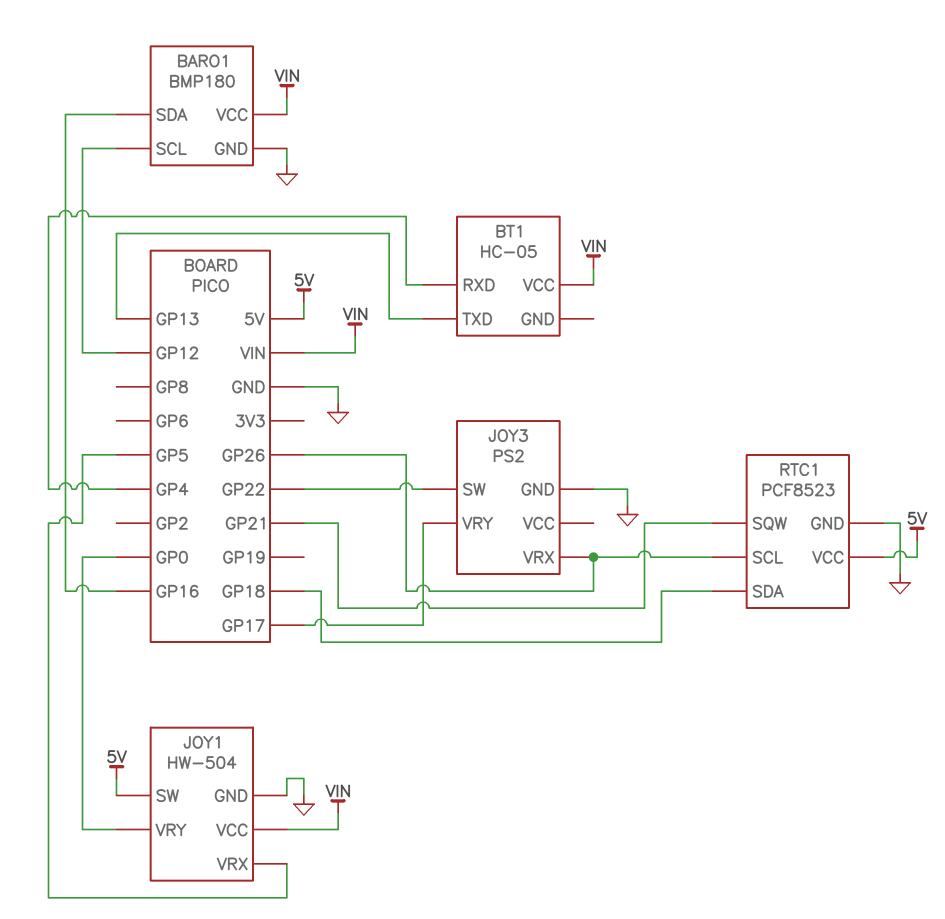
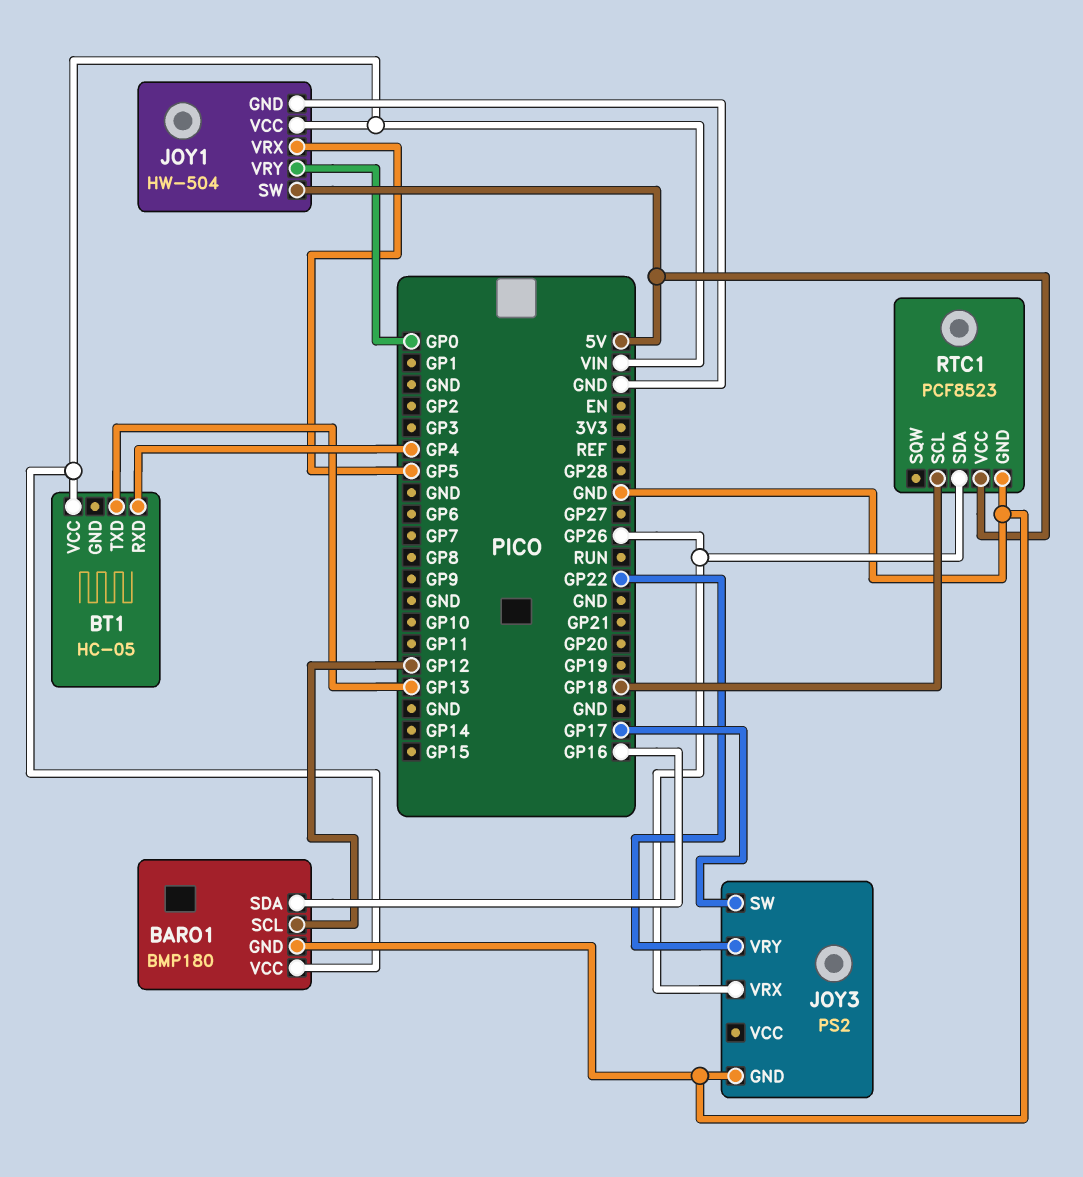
JOY3 pin SW: GP22 -> GP17
JOY3 pin VRY: GP17 -> GP22
RTC1 pin SCL: GP26 -> GP18
RTC1 pin SDA: GP18 -> GP26
RTC1 pin SQW: GP21 -> none

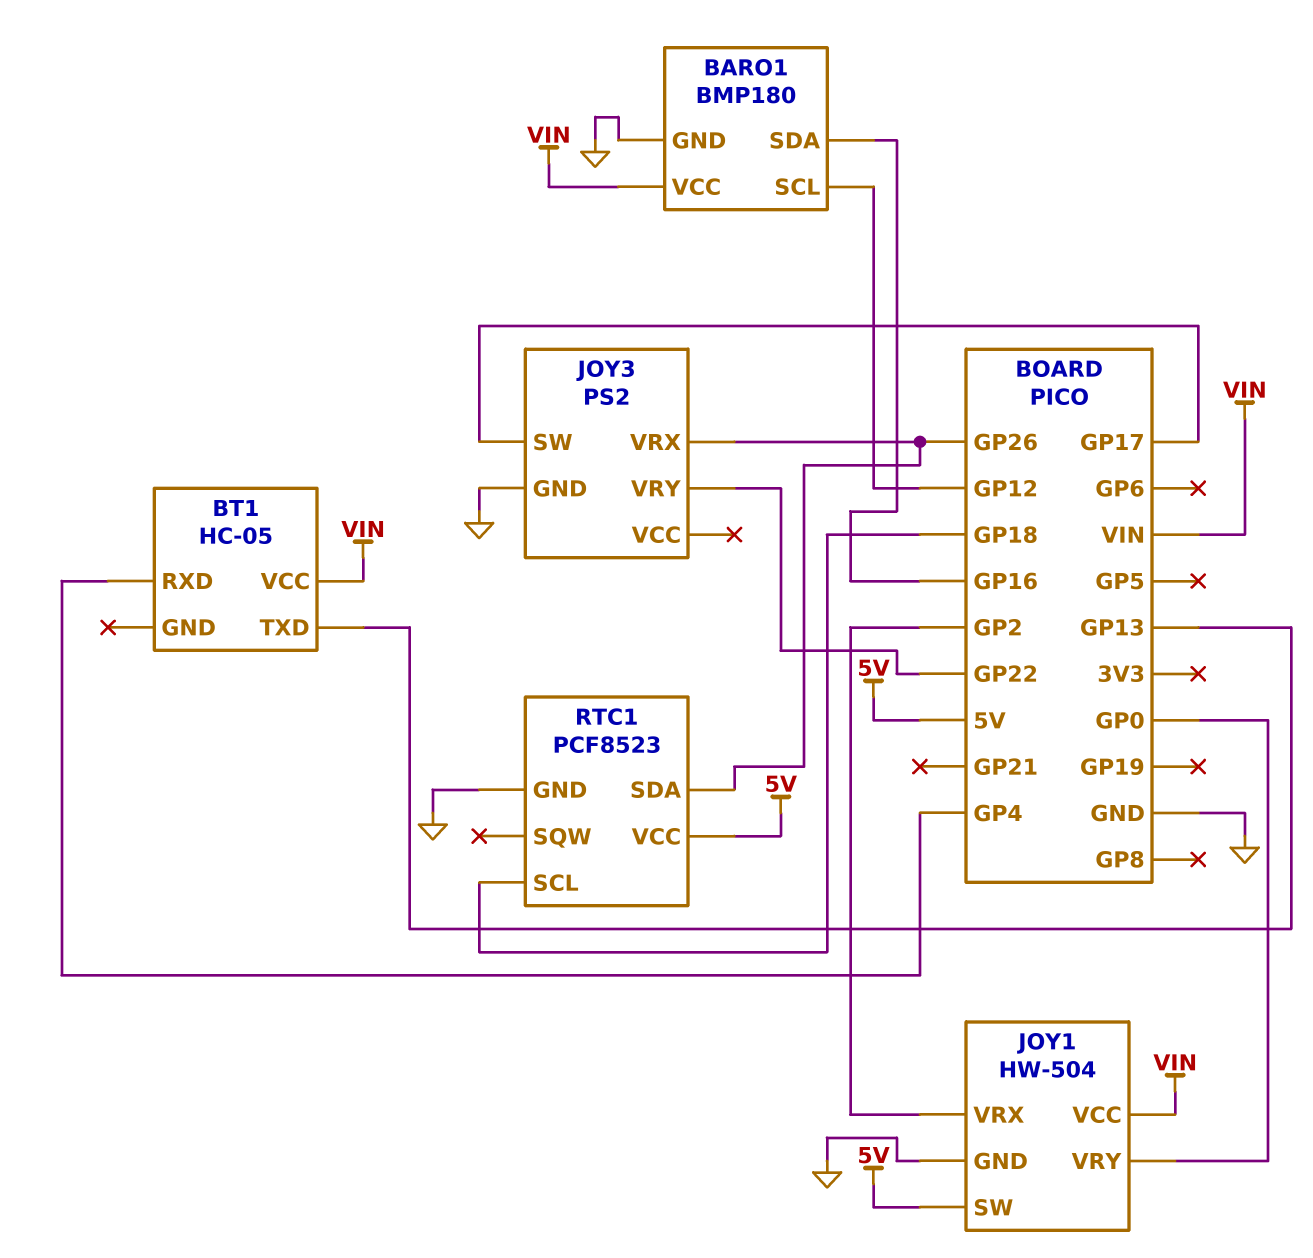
JOY1 pin VRX: GP5 -> GP2

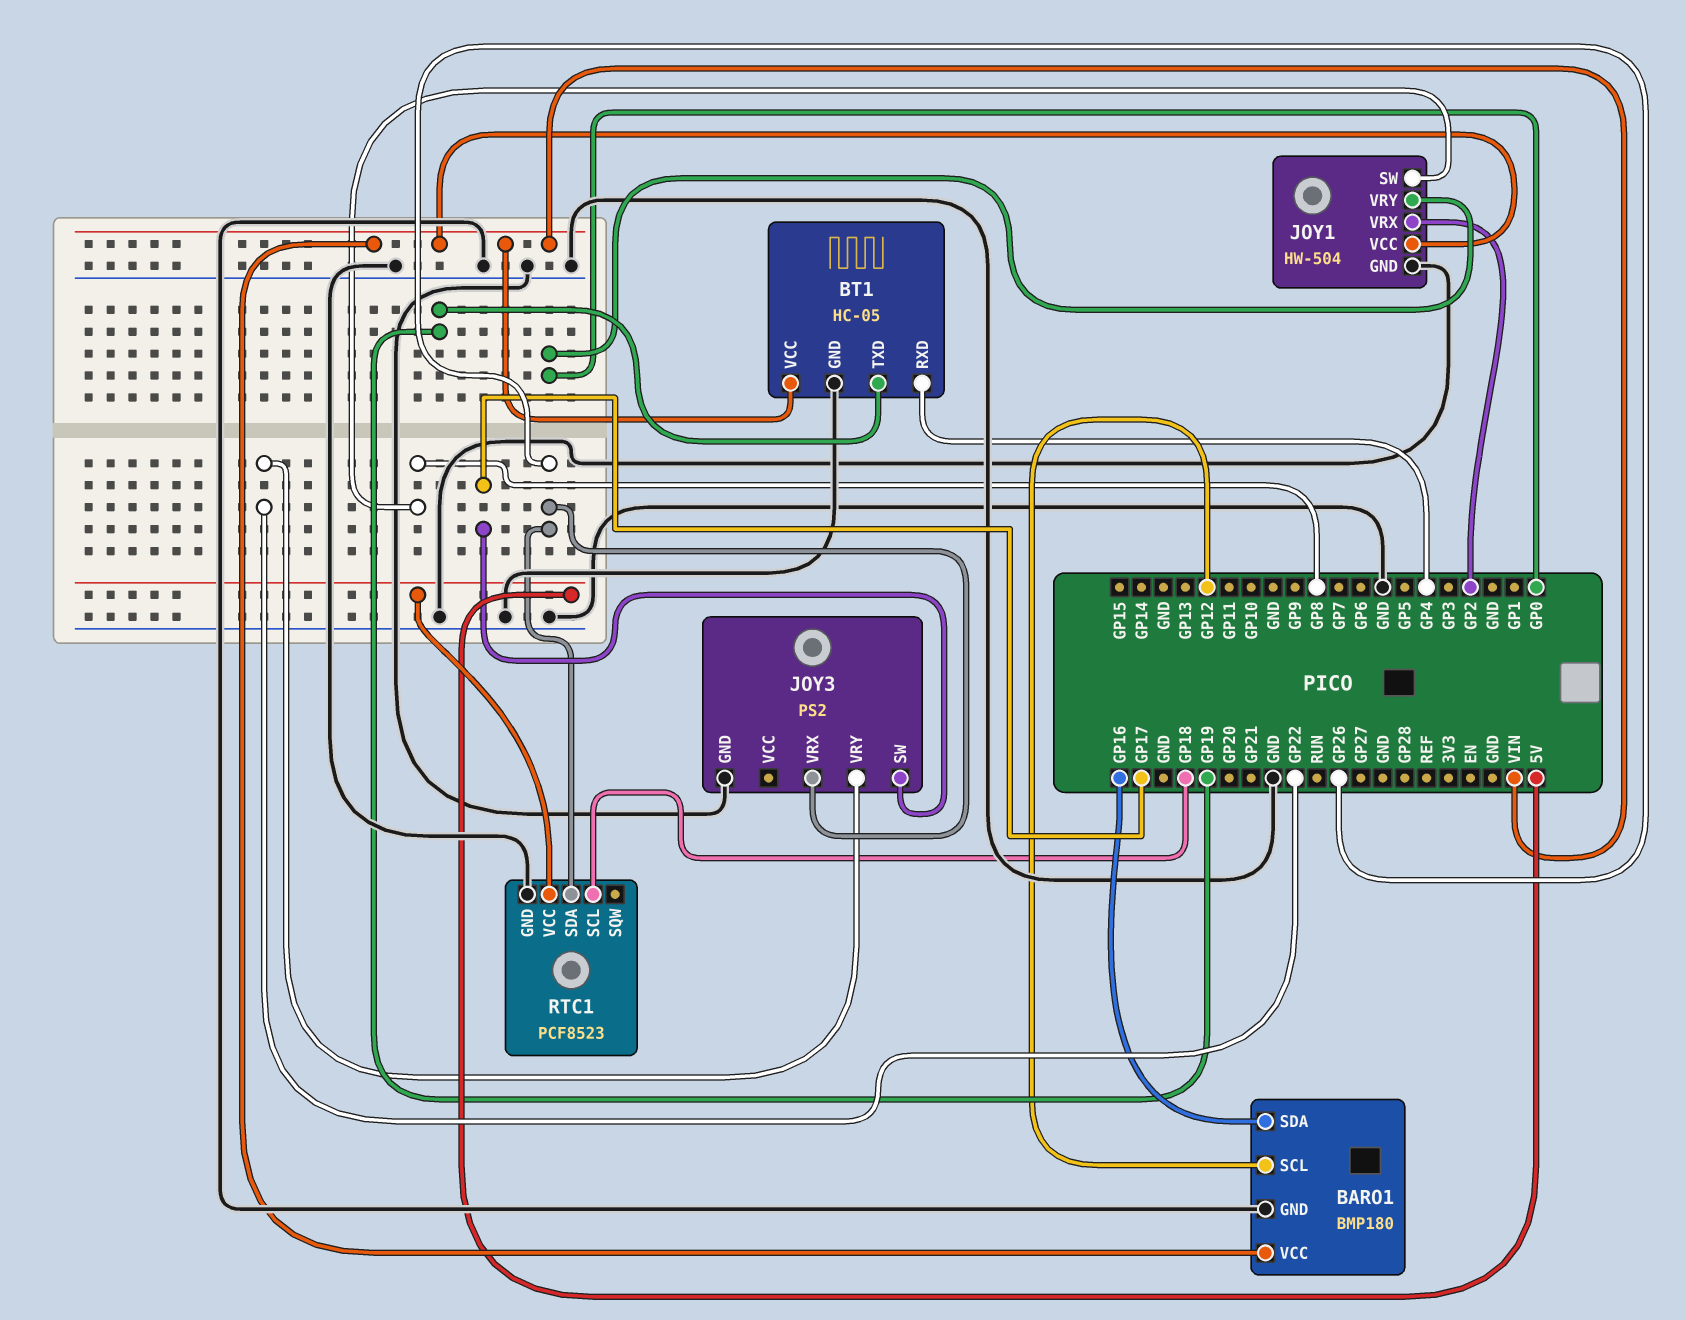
BT1 pin GND: none -> GND
BT1 pin TXD: GP13 -> GP19
JOY1 pin SW: 5V -> GP8

